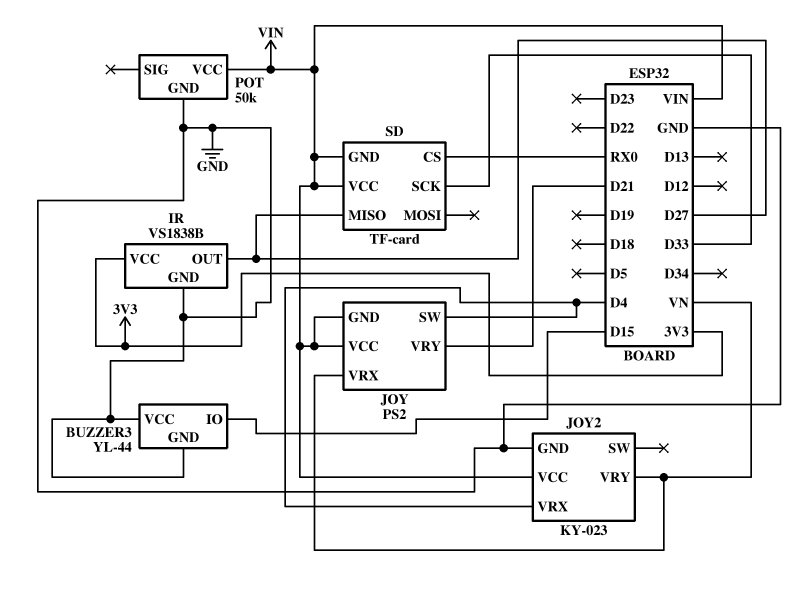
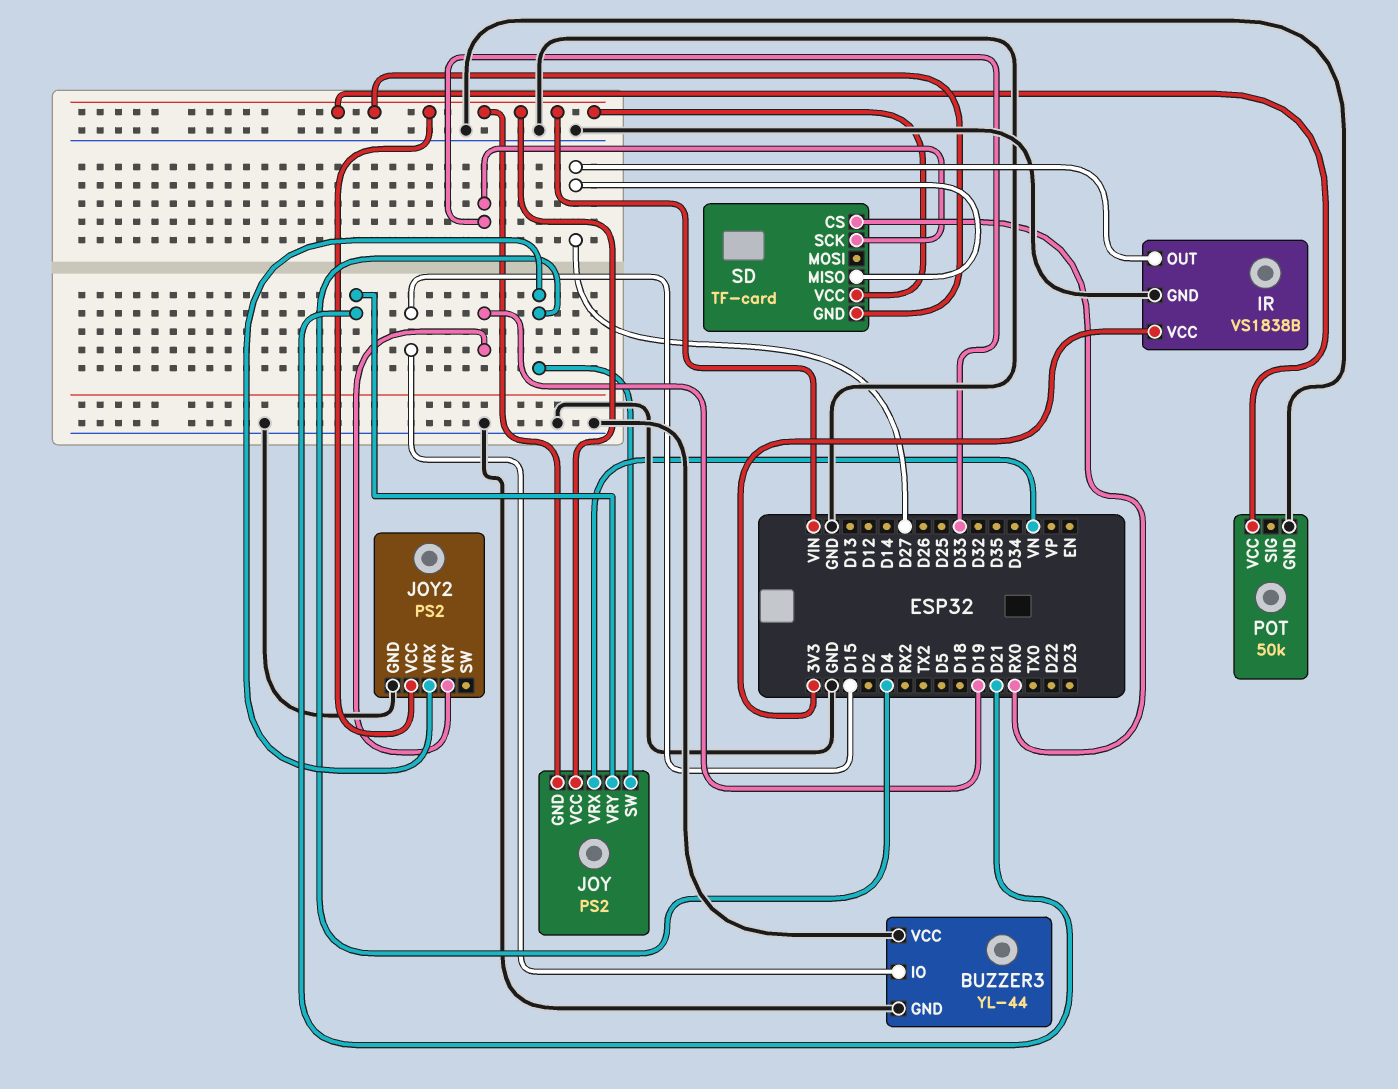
JOY2: KY-023 -> PS2
JOY2 pin VRY: VN -> D19

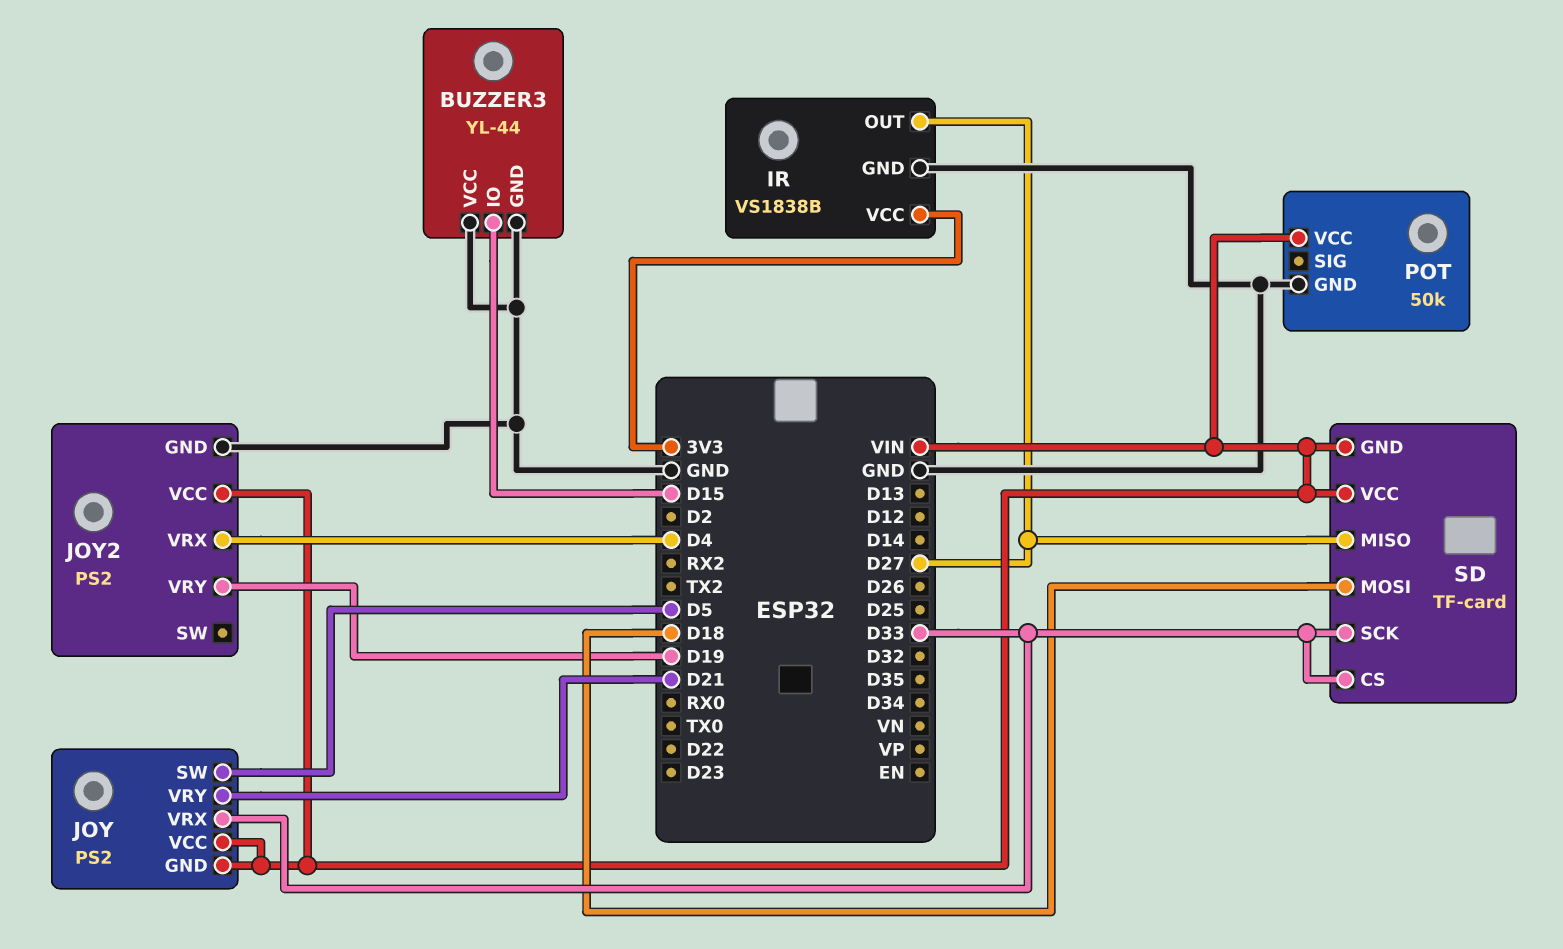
JOY pin SW: D4 -> D5
JOY pin VRX: VN -> D33
SD pin CS: RX0 -> D33
SD pin MOSI: none -> D18

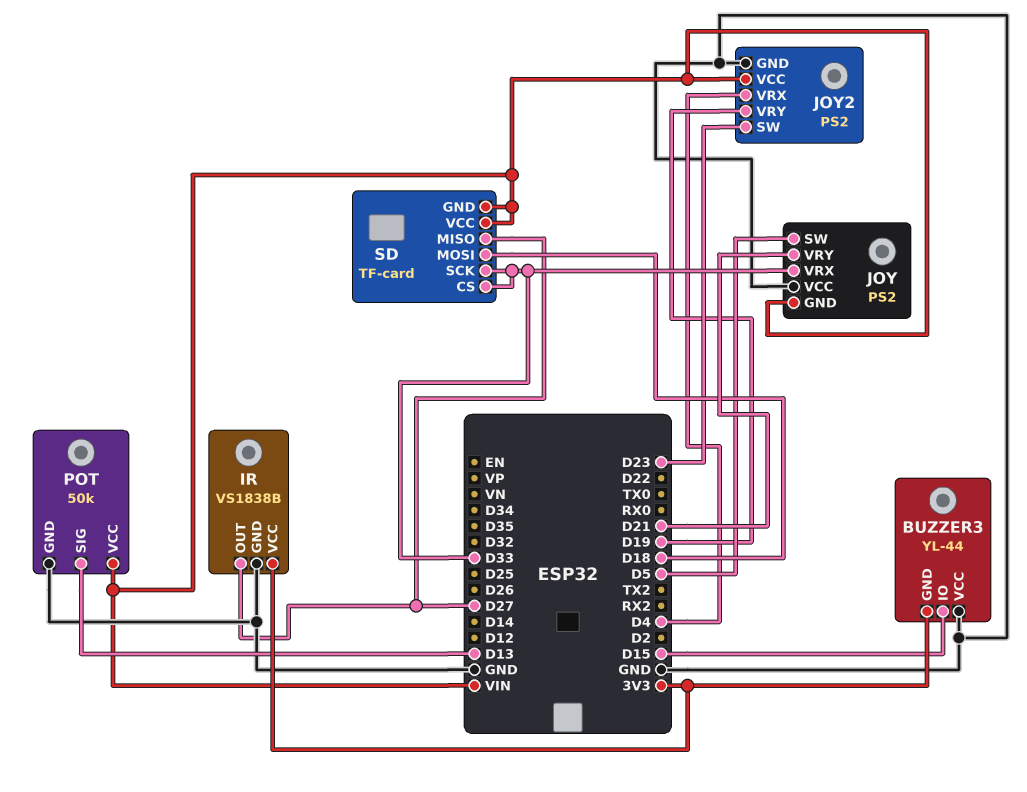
BUZZER3 pin GND: GND -> 3V3
JOY pin VCC: VIN -> GND
JOY2 pin SW: none -> D23
POT pin SIG: none -> D13

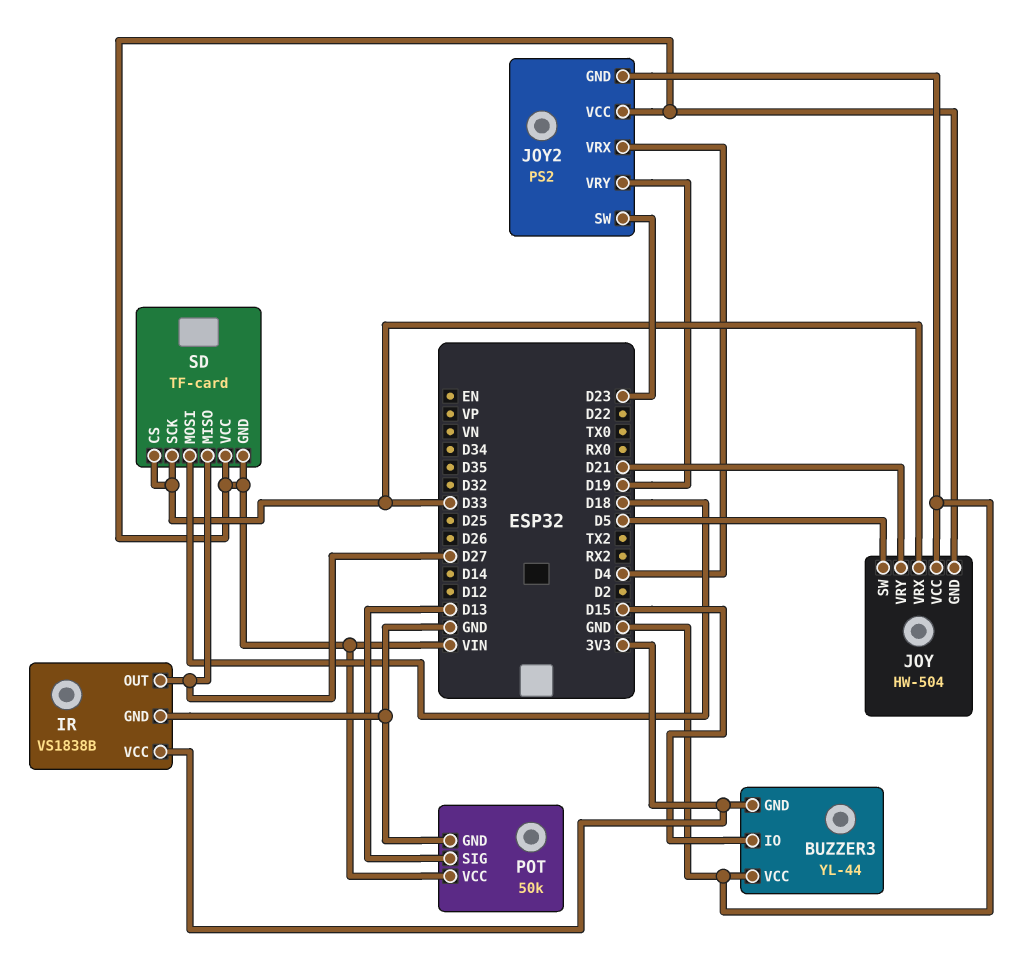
JOY: PS2 -> HW-504

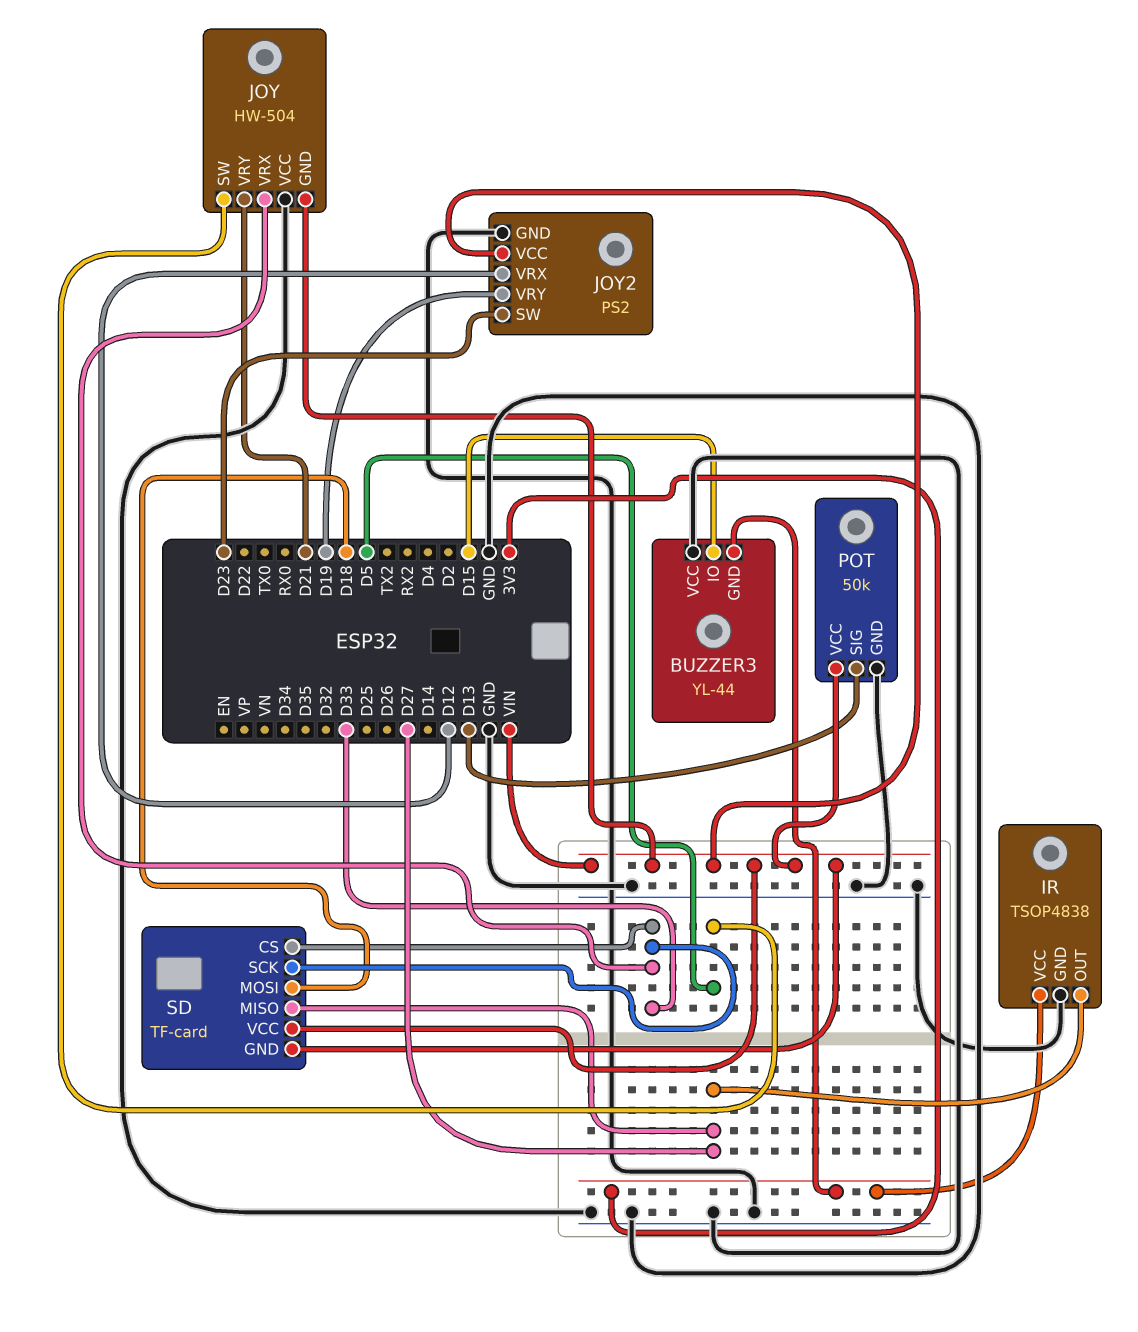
IR: VS1838B -> TSOP4838
JOY2 pin VRX: D4 -> D12

